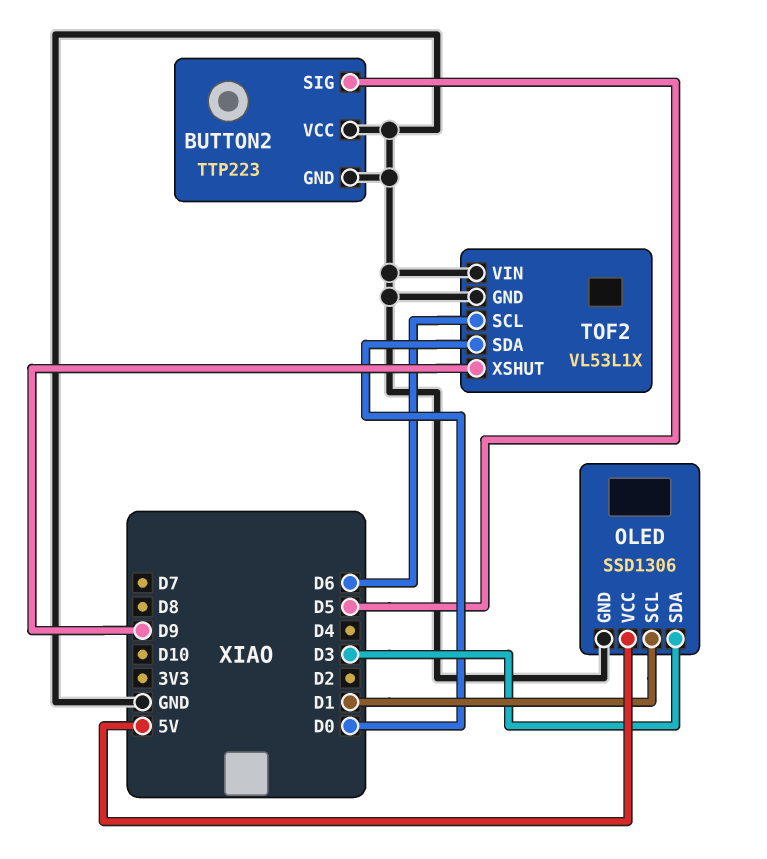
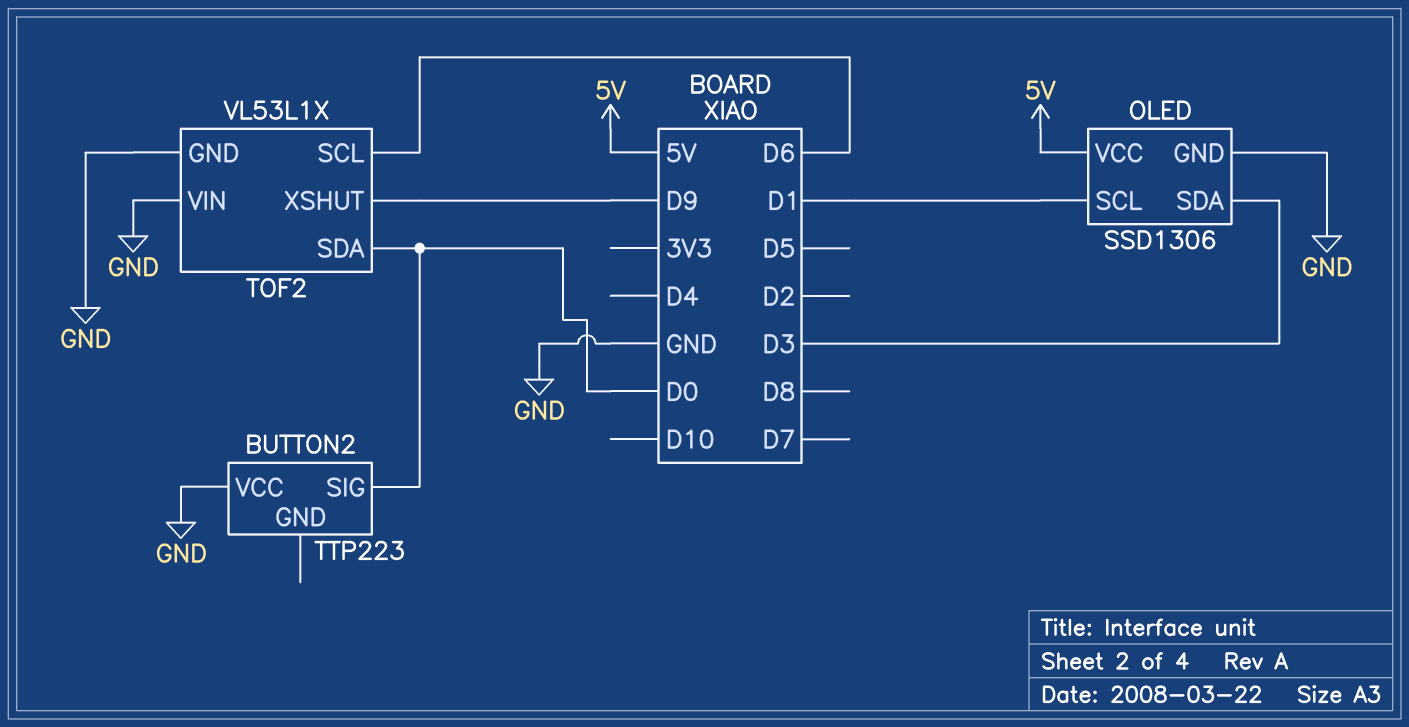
BUTTON2 pin GND: GND -> none
BUTTON2 pin SIG: D5 -> D0

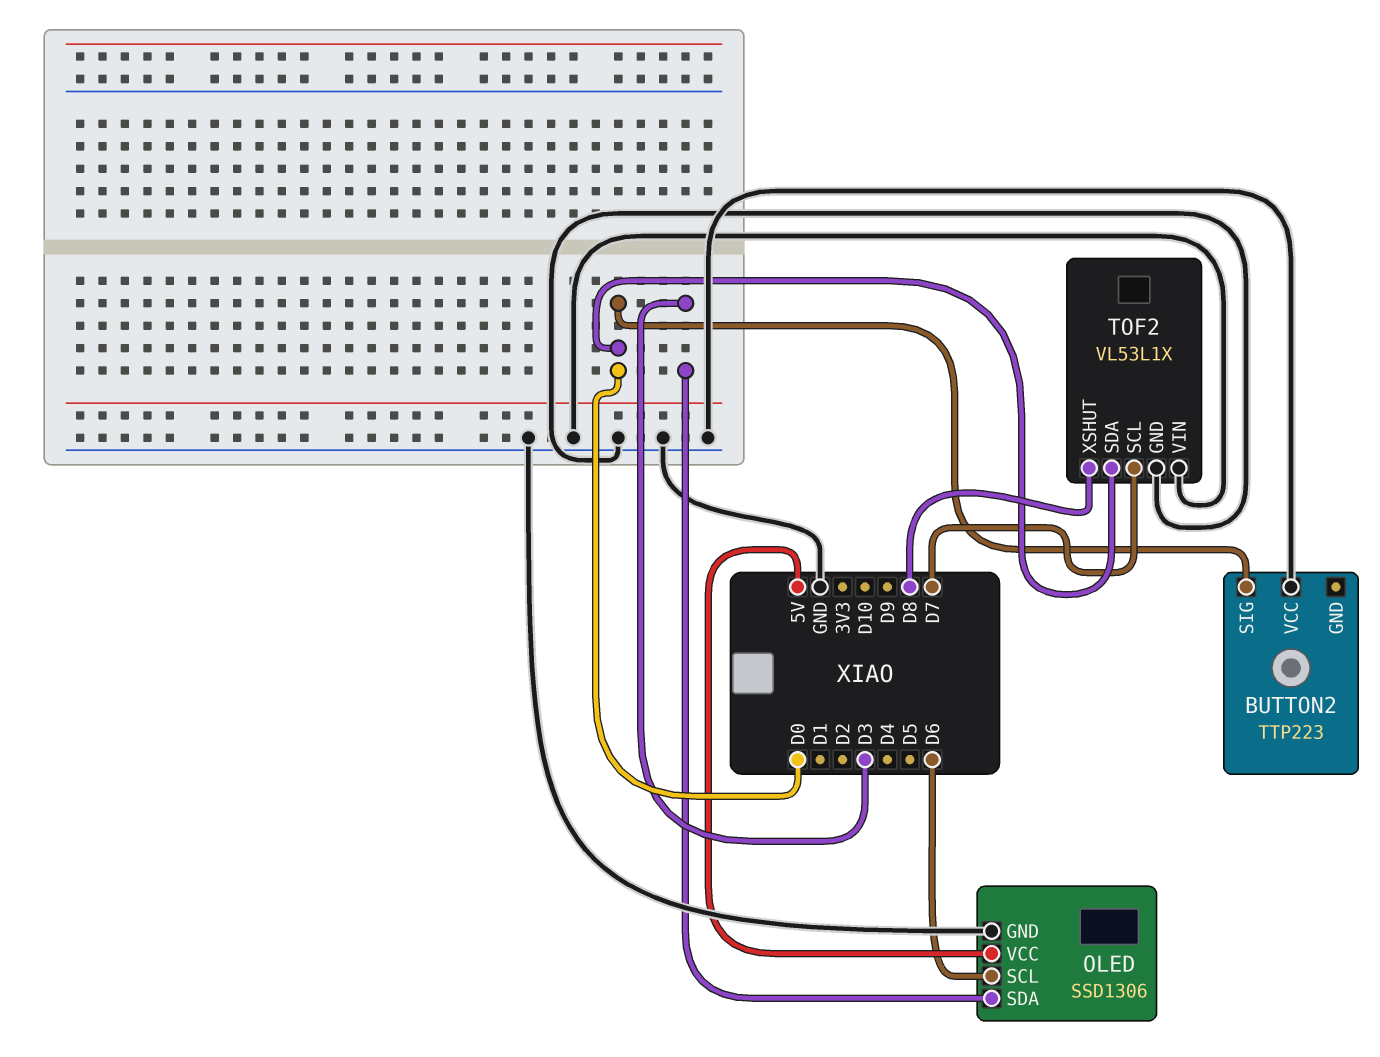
OLED pin SCL: D1 -> D6
TOF2 pin SCL: D6 -> D7
TOF2 pin XSHUT: D9 -> D8

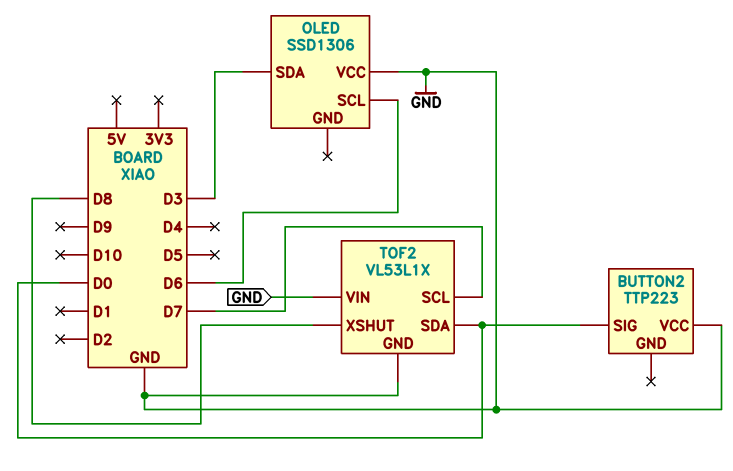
OLED pin GND: GND -> none
OLED pin VCC: 5V -> GND

